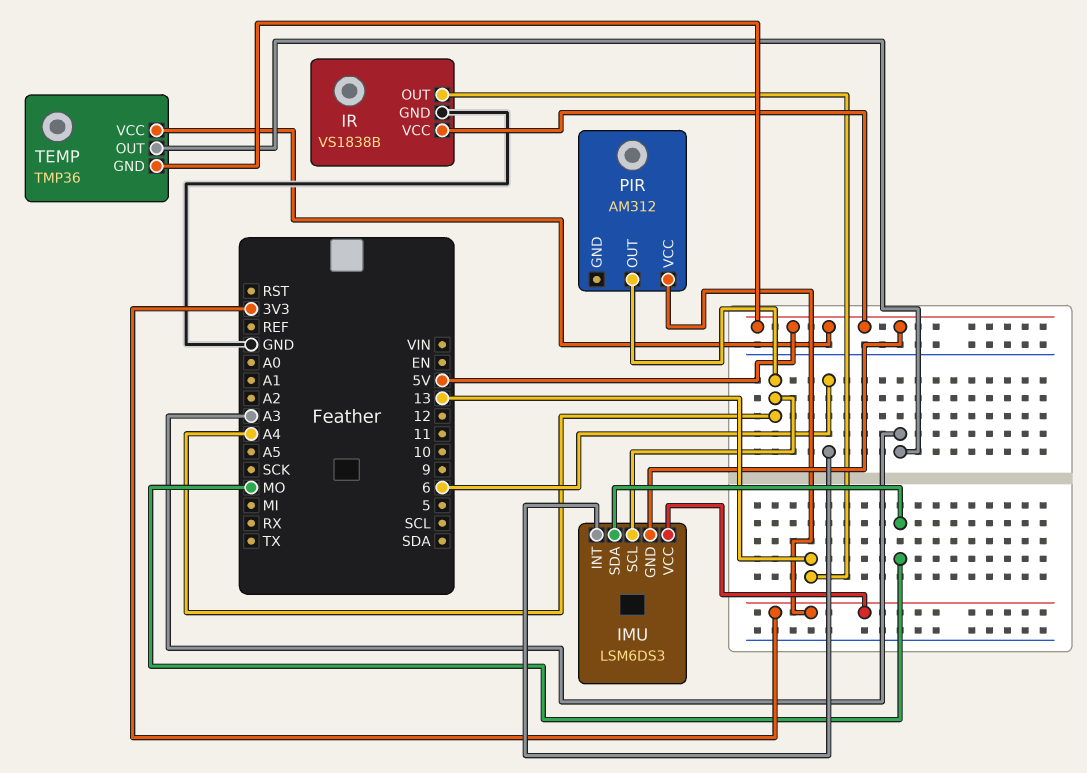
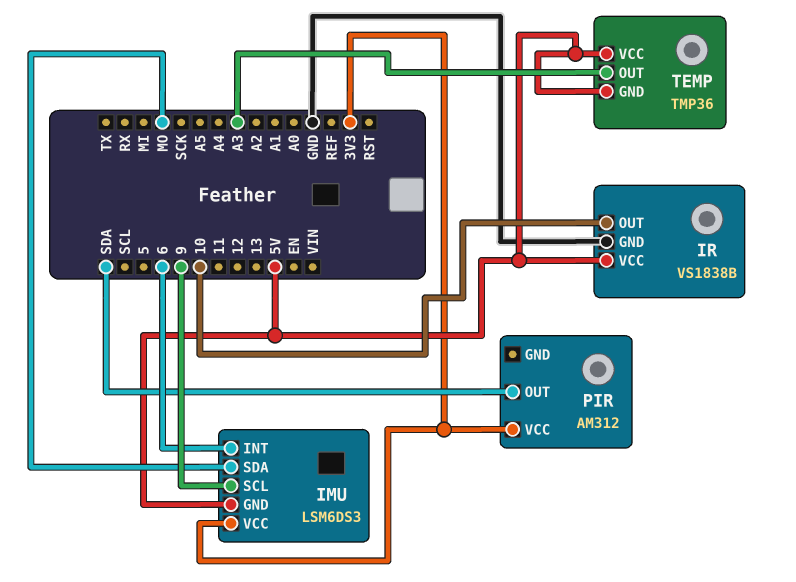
IMU pin SCL: A4 -> 9
IR pin OUT: 13 -> 10
PIR pin OUT: A4 -> SDA

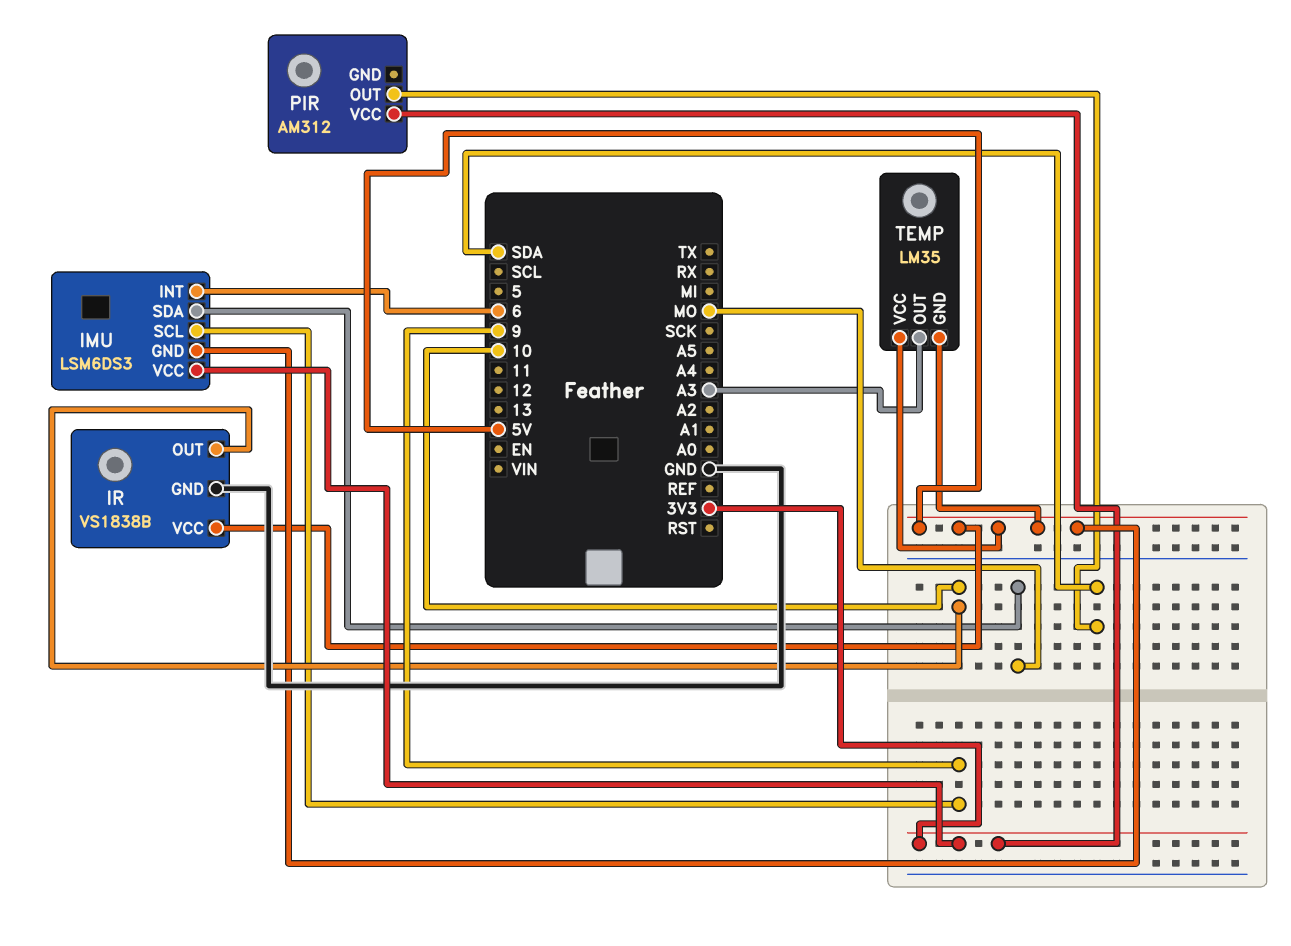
TEMP: TMP36 -> LM35

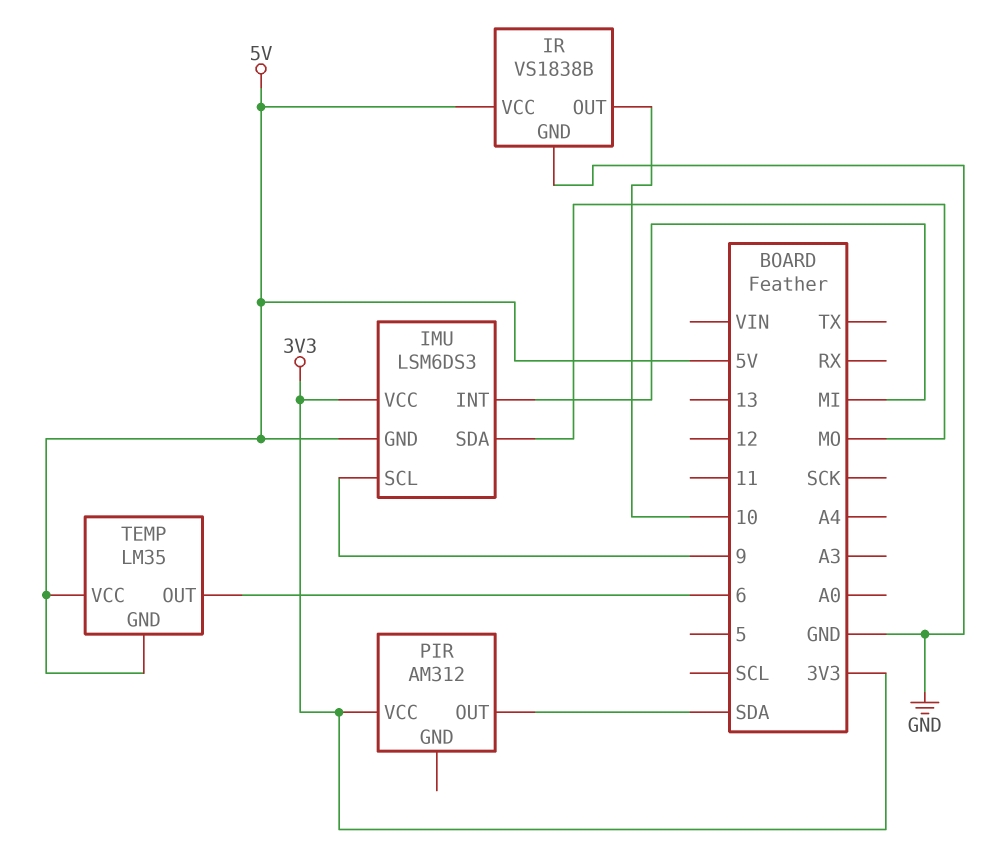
IMU pin INT: 6 -> MI
TEMP pin OUT: A3 -> 6

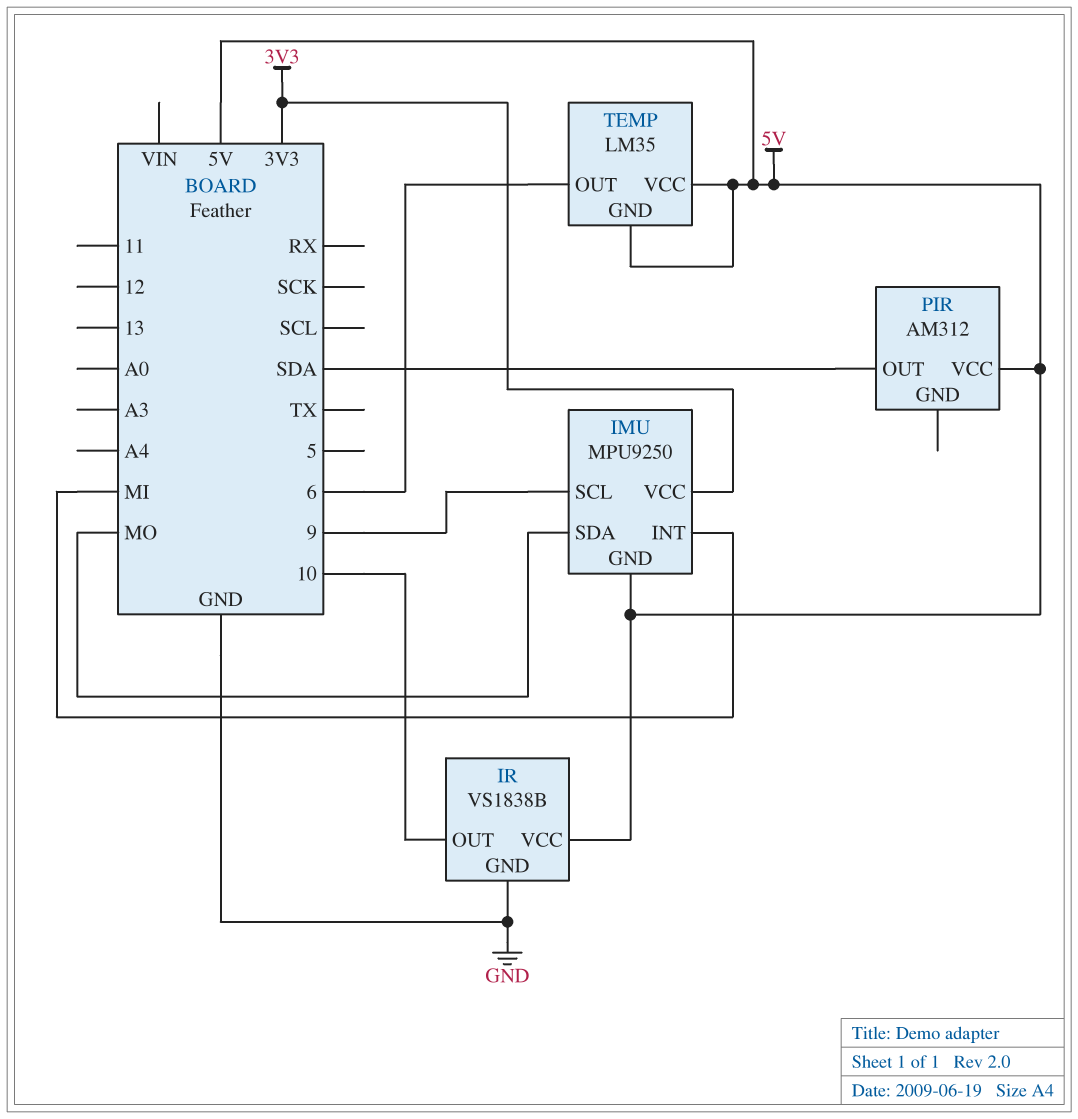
IMU: LSM6DS3 -> MPU9250
PIR pin VCC: 3V3 -> 5V

